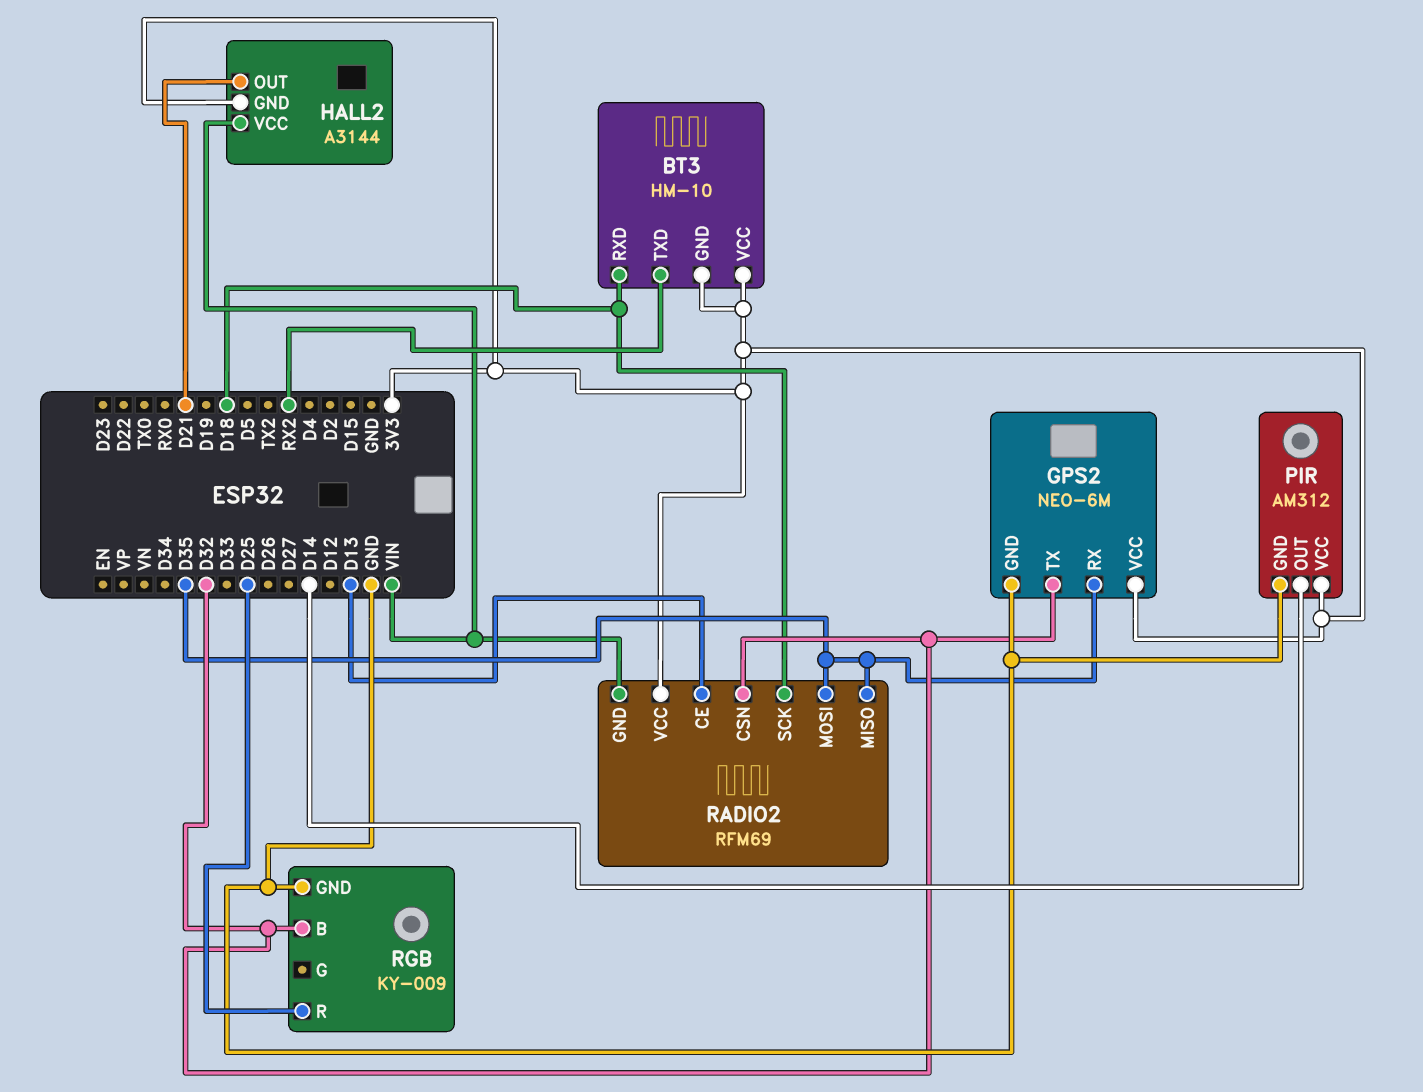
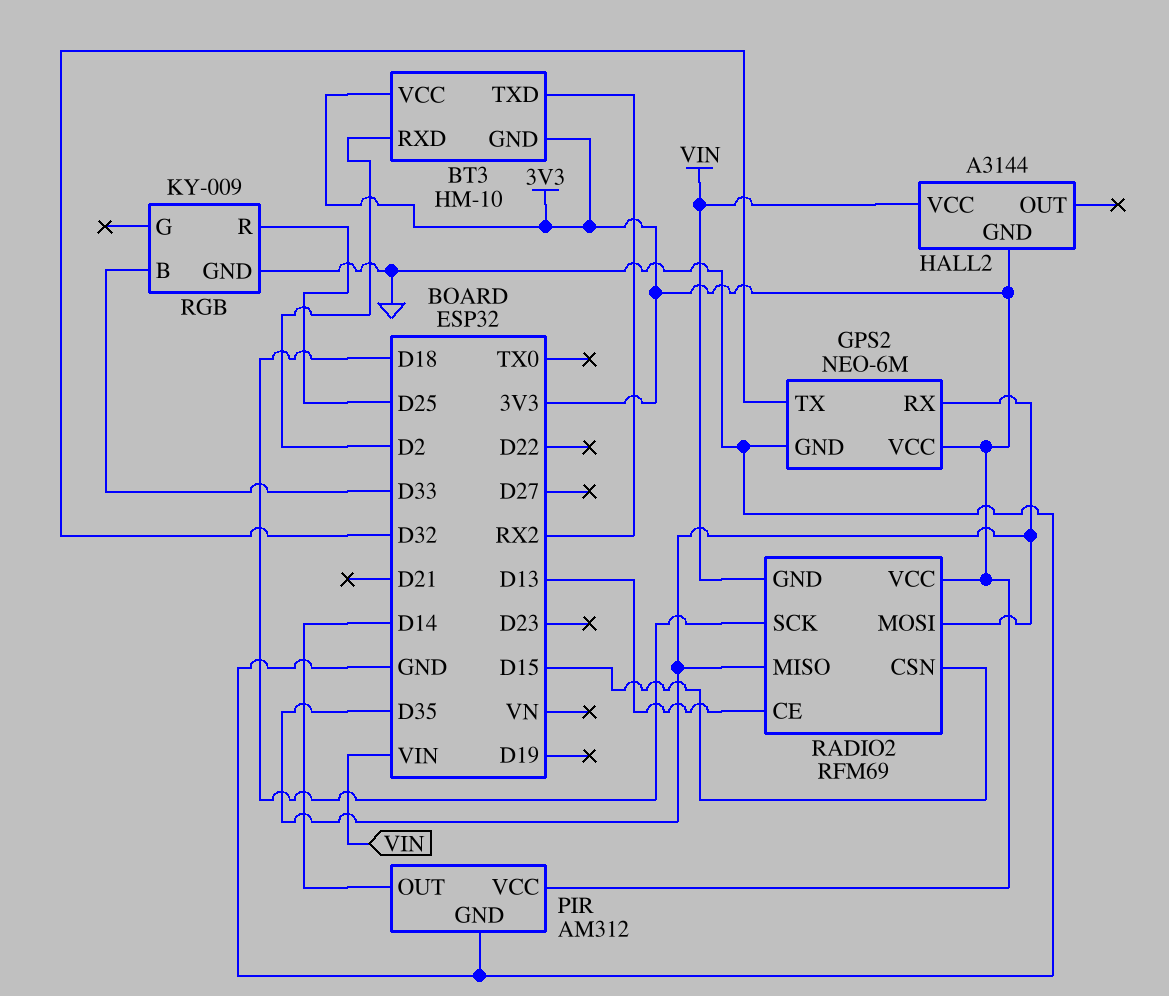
BT3 pin RXD: D18 -> D2
HALL2 pin OUT: D21 -> none
RADIO2 pin CSN: D32 -> D15
RGB pin B: D32 -> D33

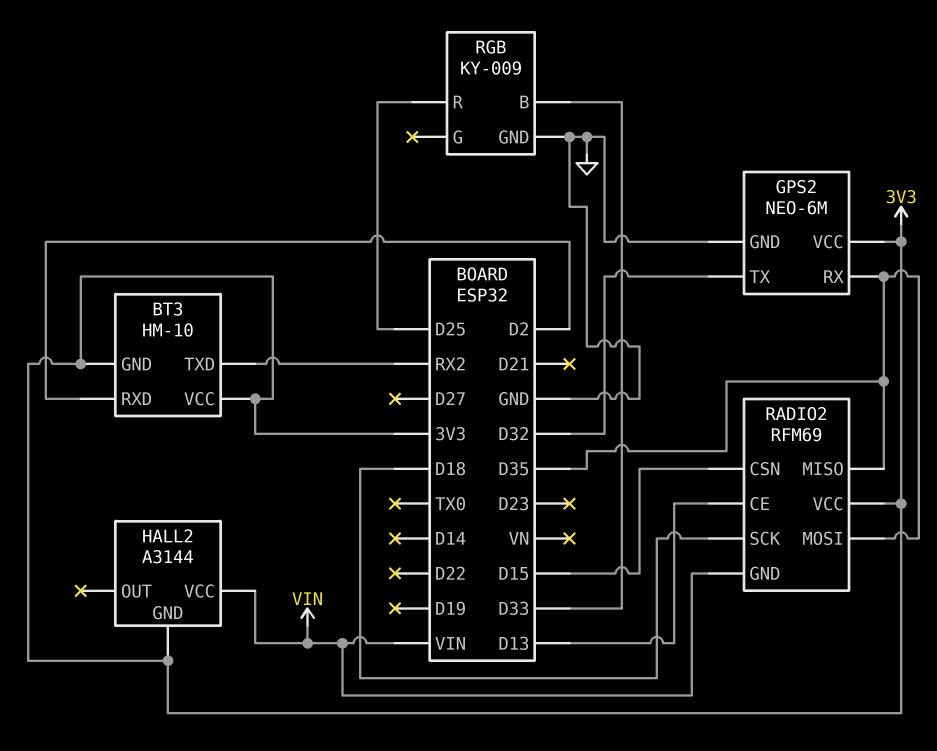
PIR: AM312 -> none
PIR pin GND: GND -> none
PIR pin OUT: D14 -> none
PIR pin VCC: 3V3 -> none

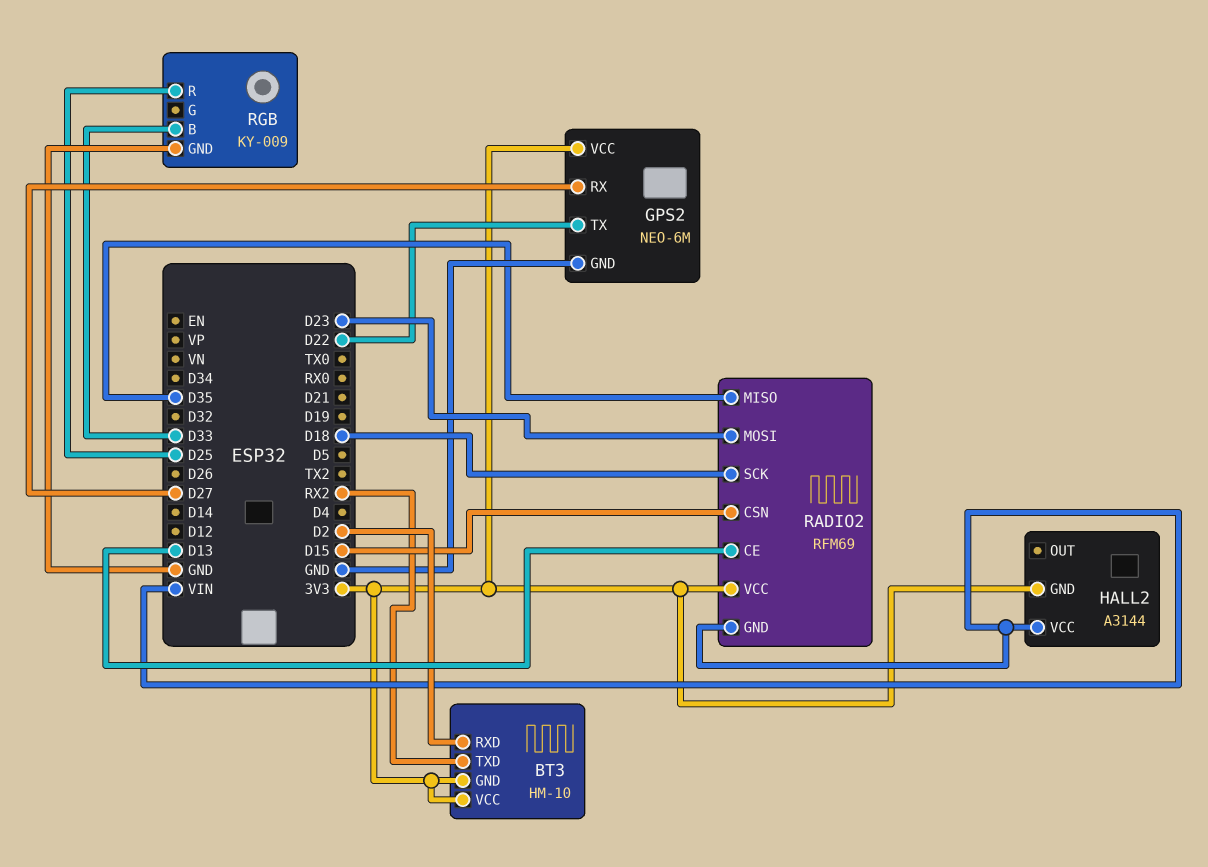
GPS2 pin RX: D35 -> D27
GPS2 pin TX: D32 -> D22
RADIO2 pin MOSI: D35 -> D23

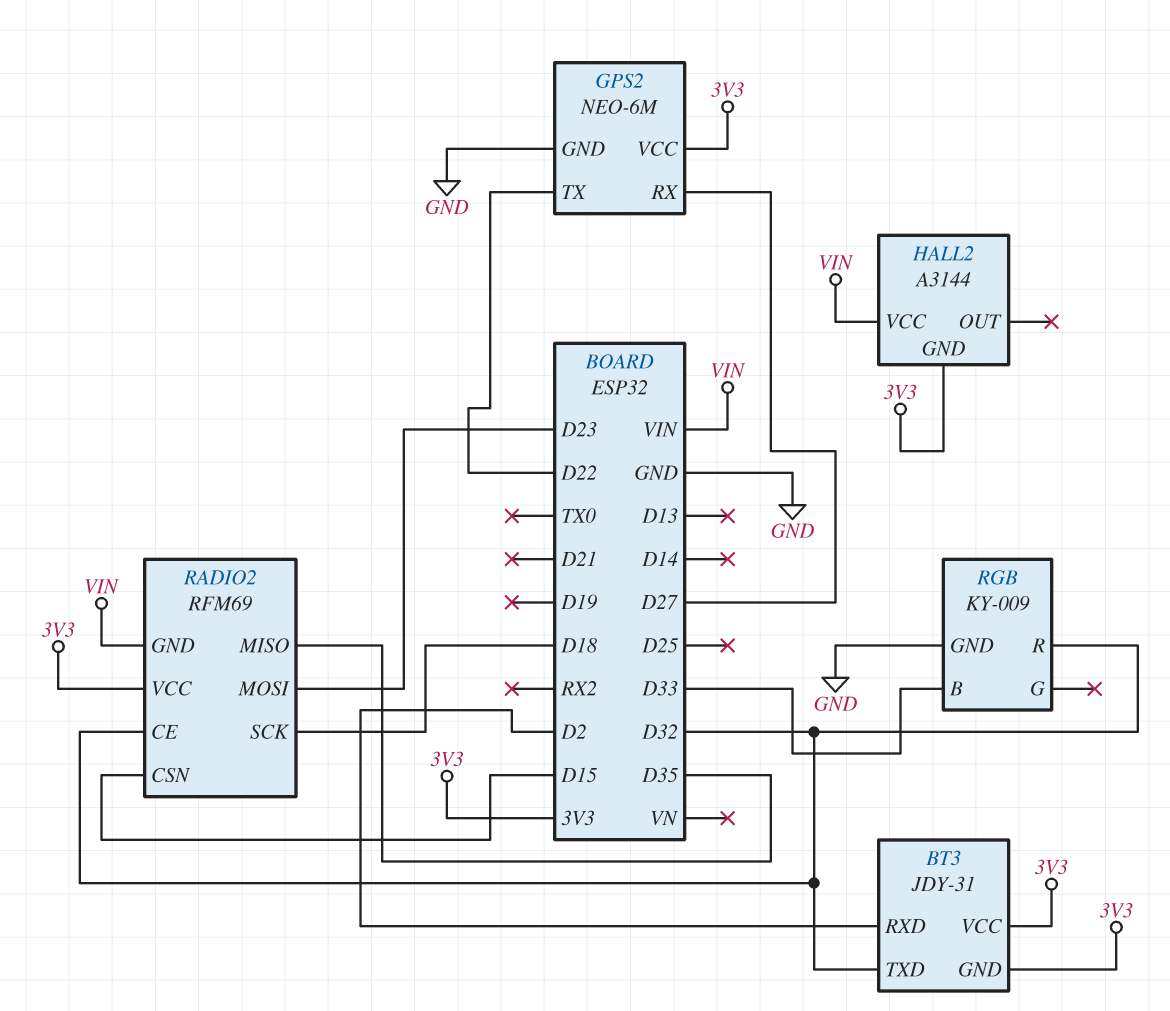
BT3: HM-10 -> JDY-31
BT3 pin TXD: RX2 -> D32
RADIO2 pin CE: D13 -> D32
RGB pin R: D25 -> D32

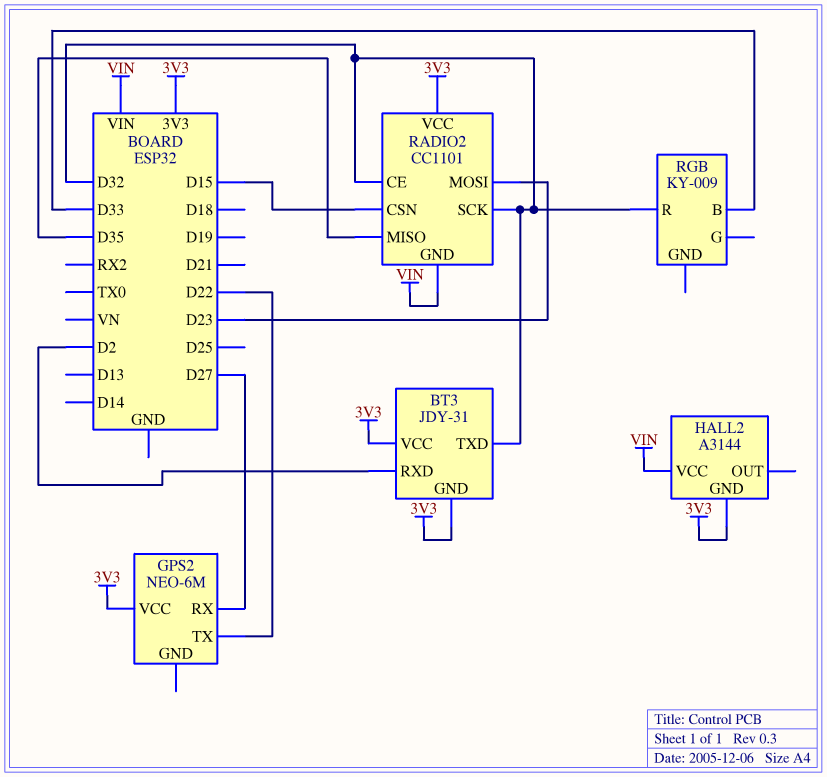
GPS2 pin GND: GND -> none
RADIO2: RFM69 -> CC1101
RADIO2 pin SCK: D18 -> D32
RGB pin GND: GND -> none

